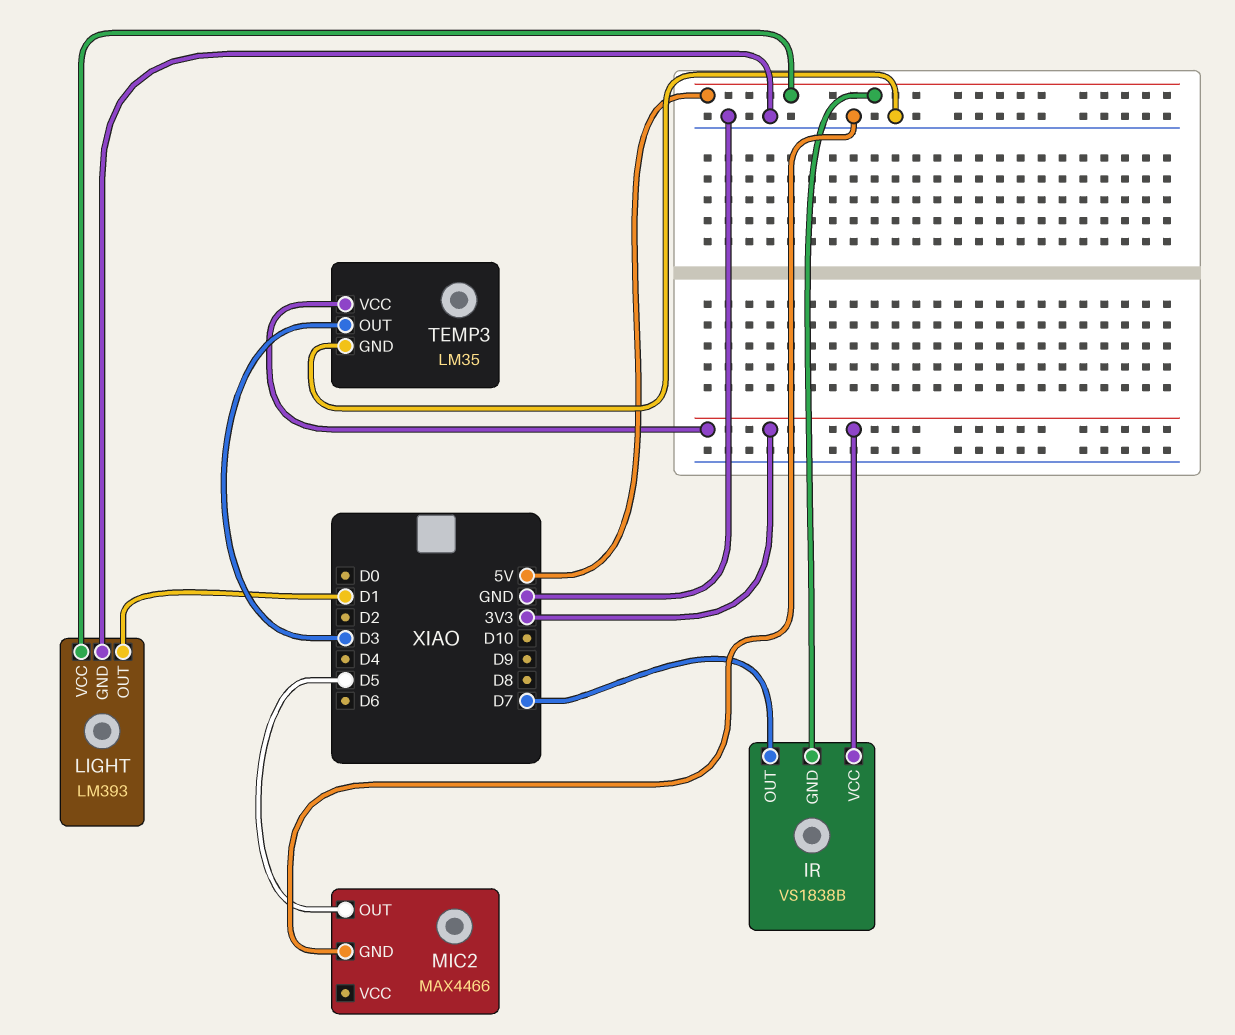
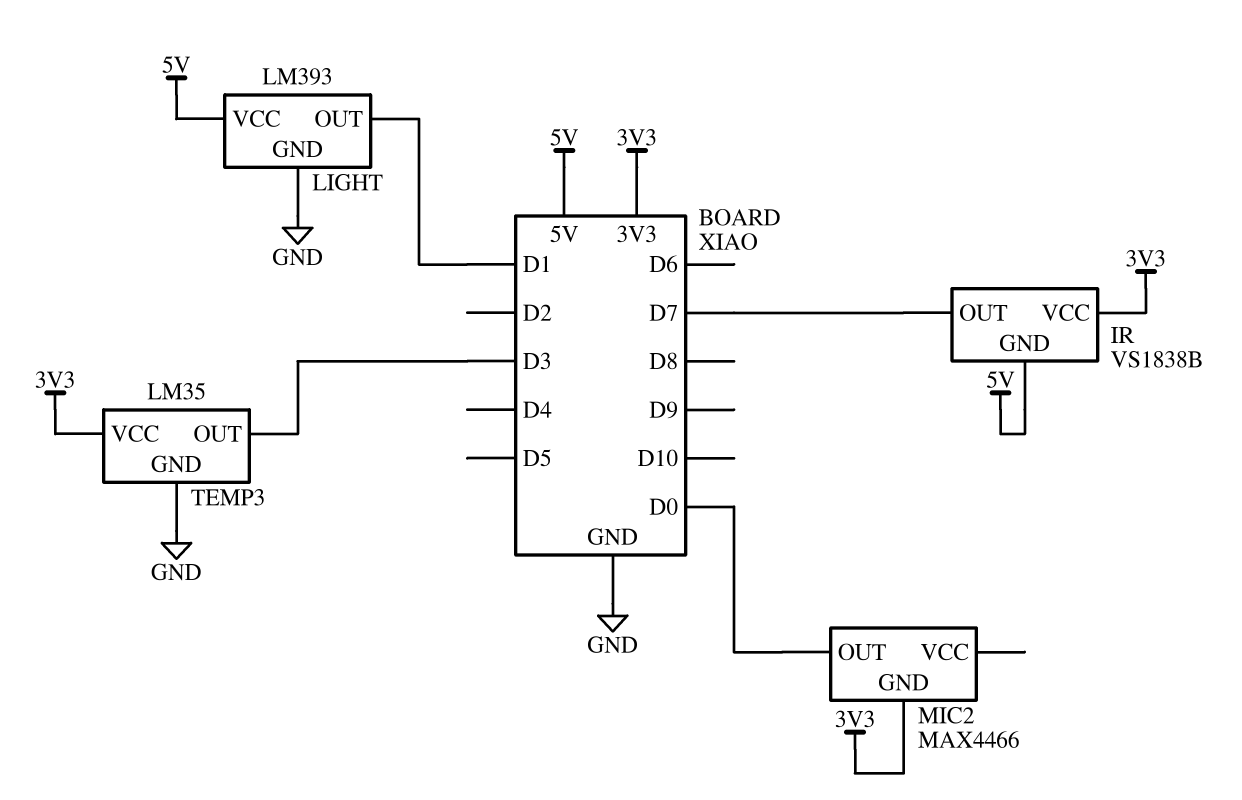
MIC2 pin GND: GND -> 3V3
MIC2 pin OUT: D5 -> D0

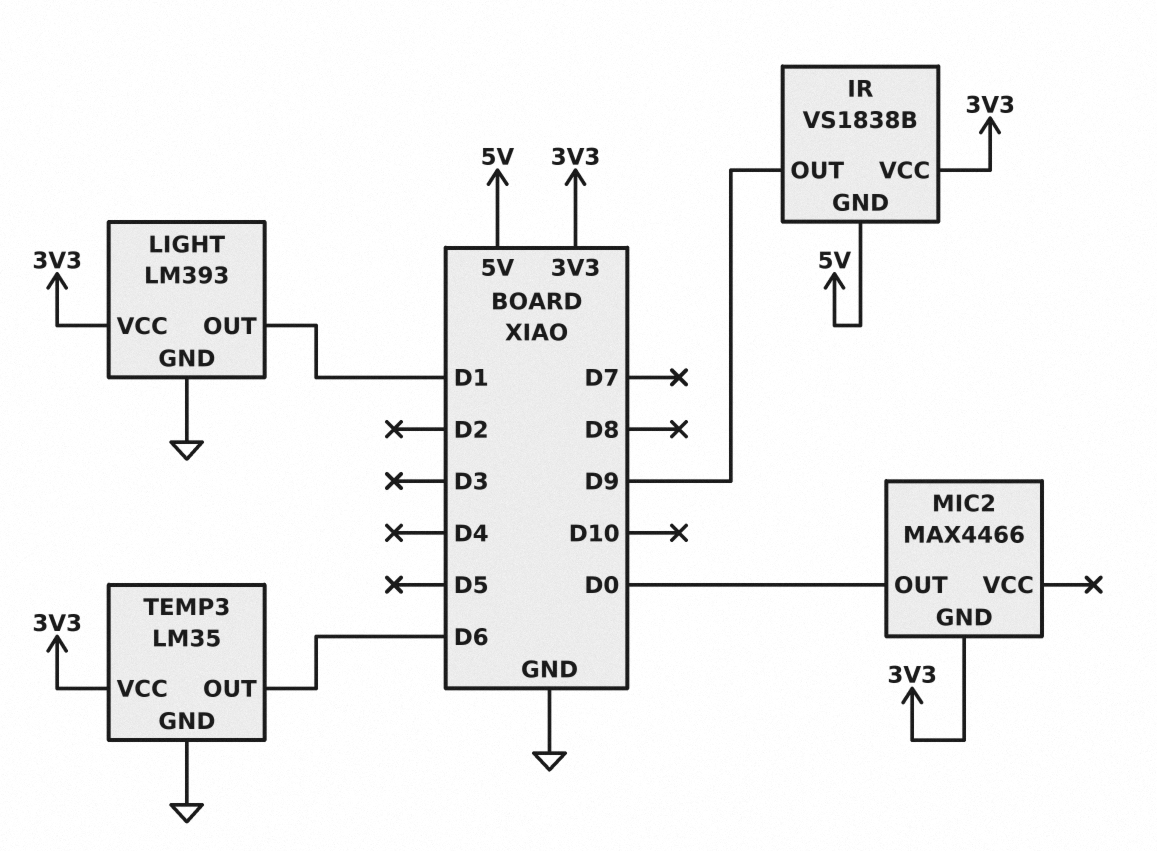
IR pin OUT: D7 -> D9
LIGHT pin VCC: 5V -> 3V3
TEMP3 pin OUT: D3 -> D6

